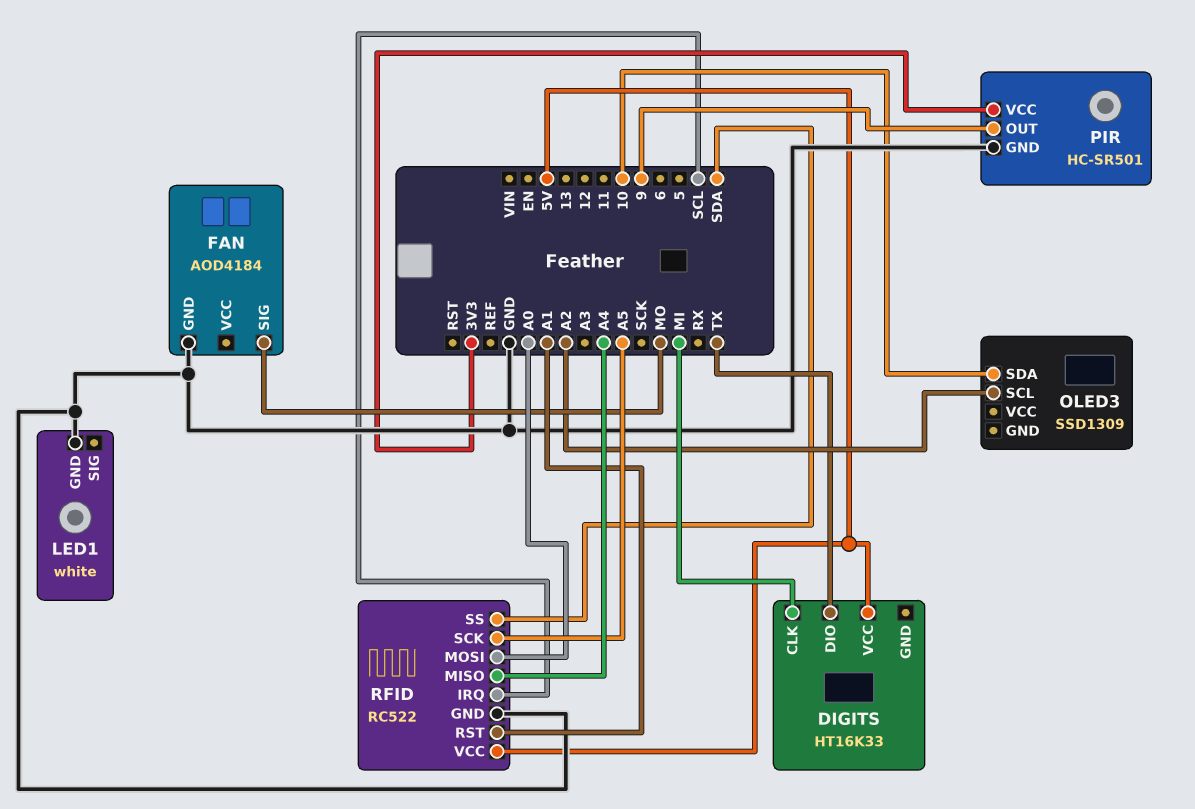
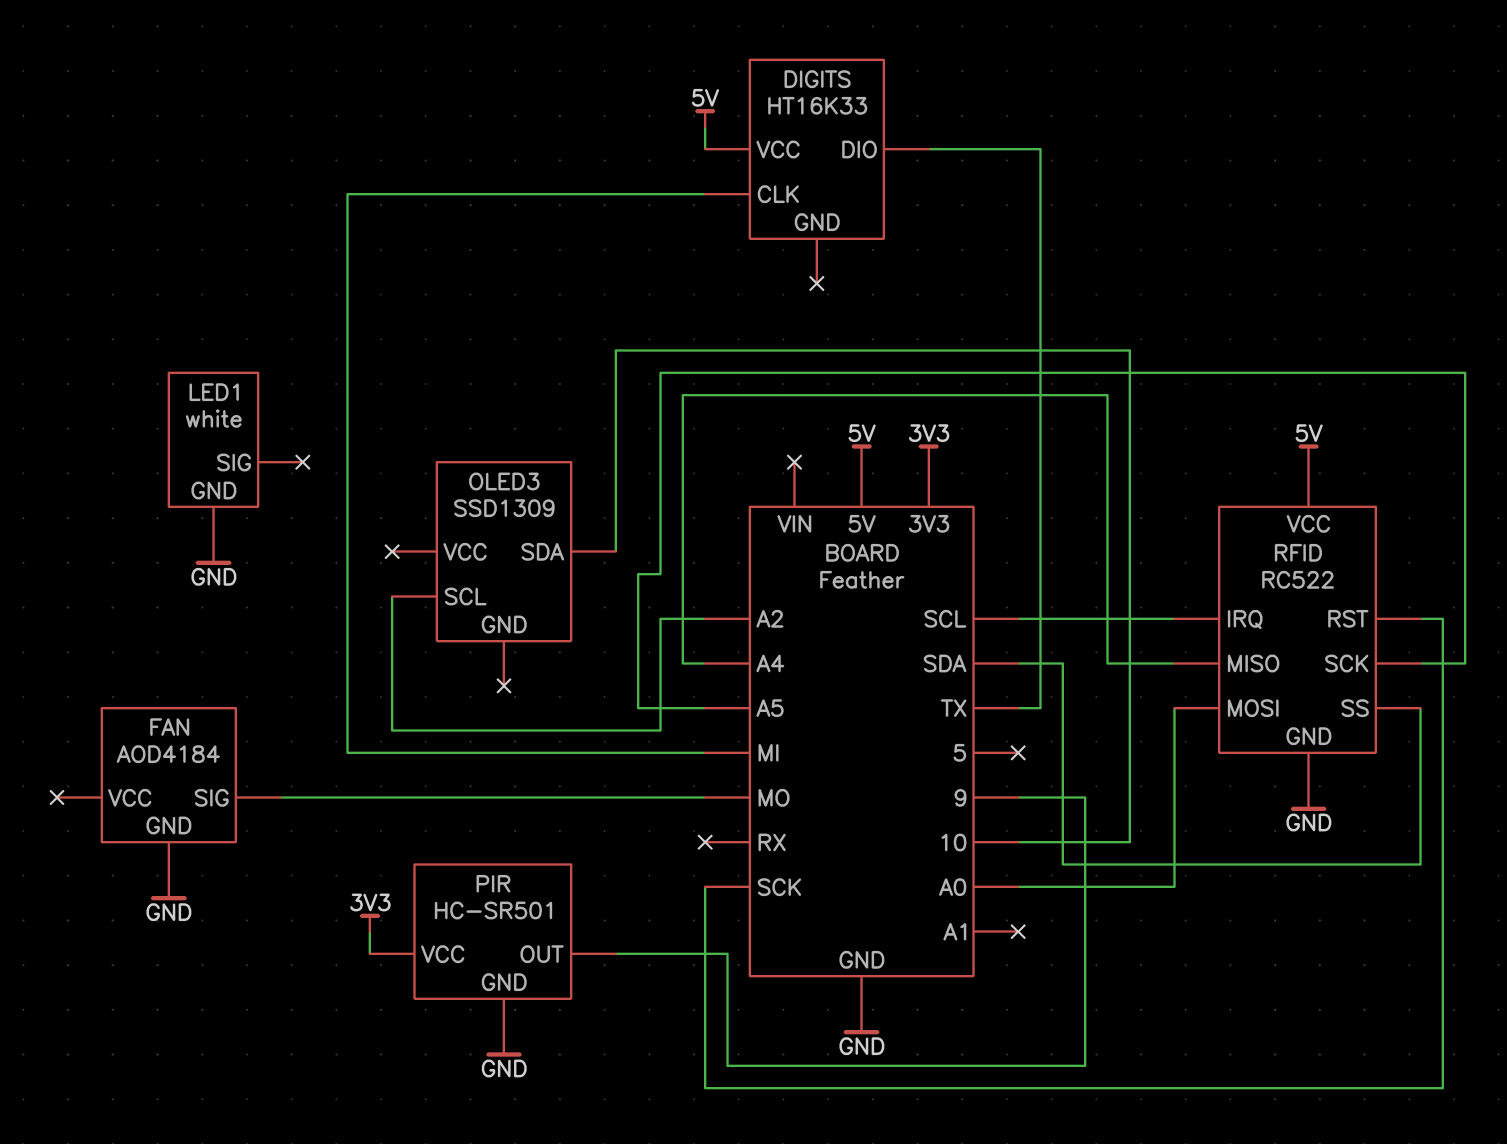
RFID pin RST: A1 -> SCK

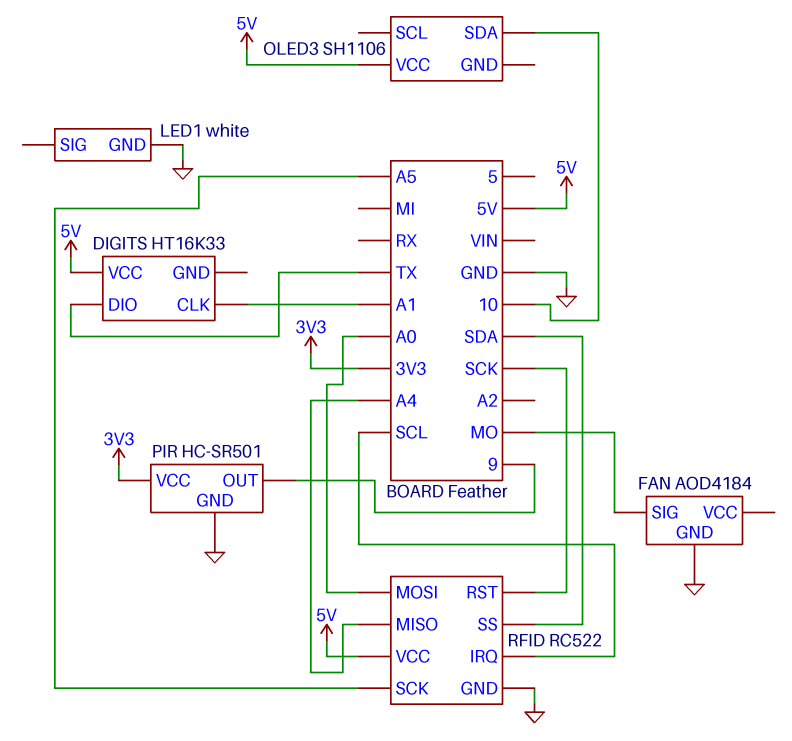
DIGITS pin CLK: MI -> A1
OLED3: SSD1309 -> SH1106
OLED3 pin SCL: A2 -> none
OLED3 pin VCC: none -> 5V

